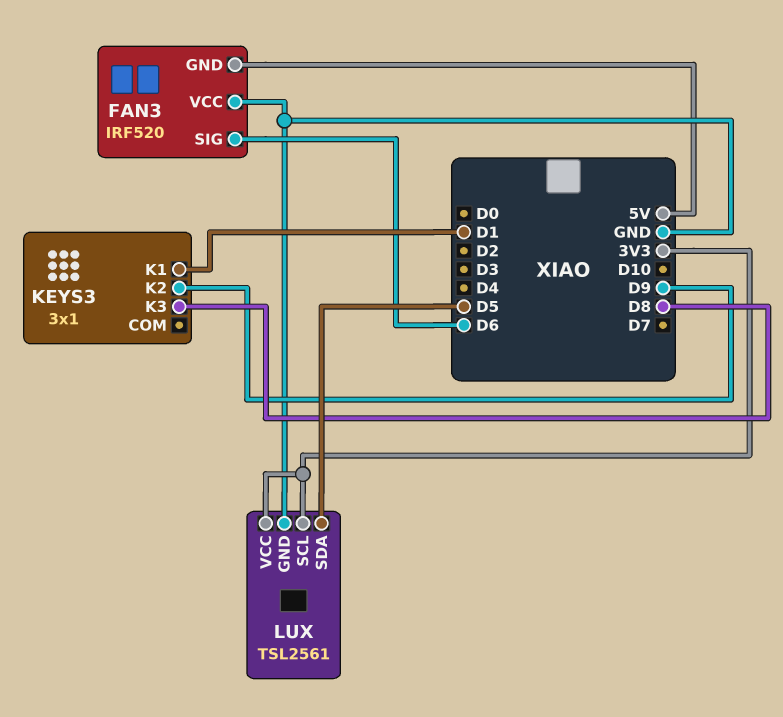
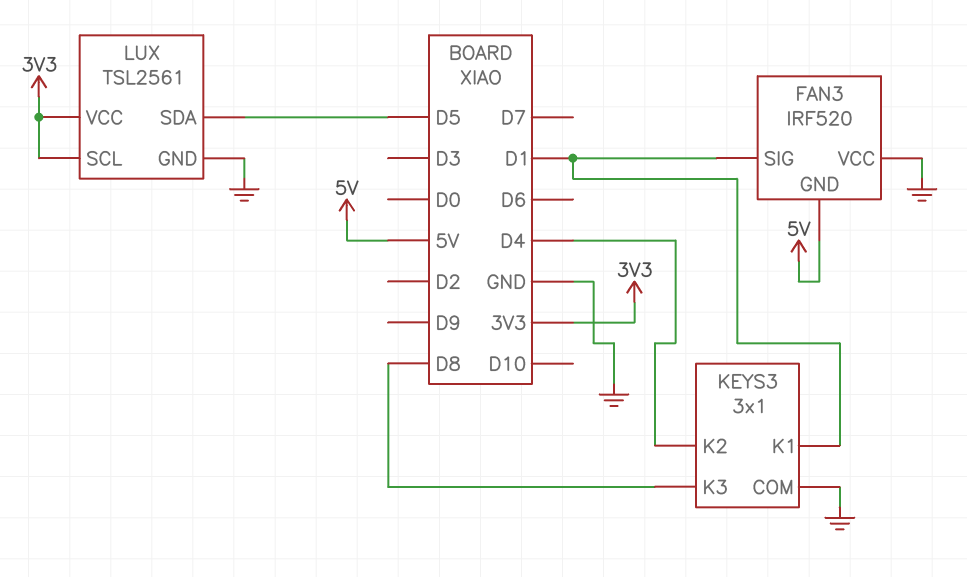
FAN3 pin SIG: D6 -> D1
KEYS3 pin COM: none -> GND
KEYS3 pin K2: D9 -> D4

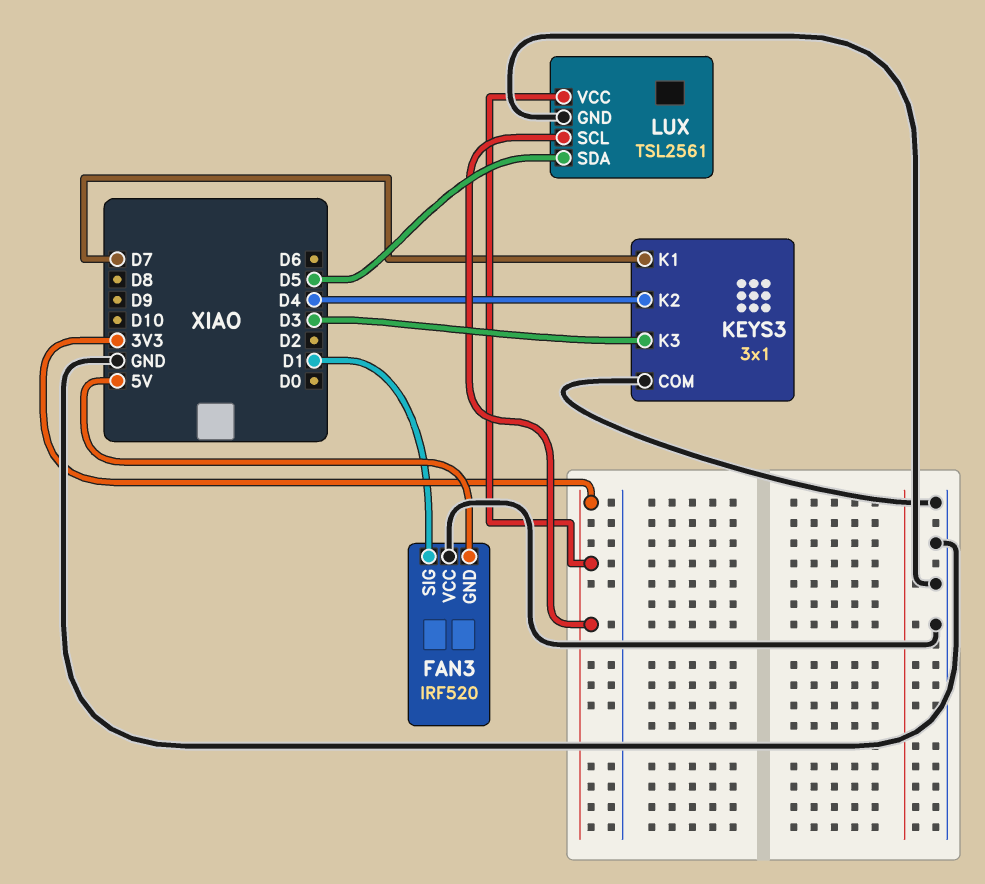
KEYS3 pin K1: D1 -> D7
KEYS3 pin K3: D8 -> D3

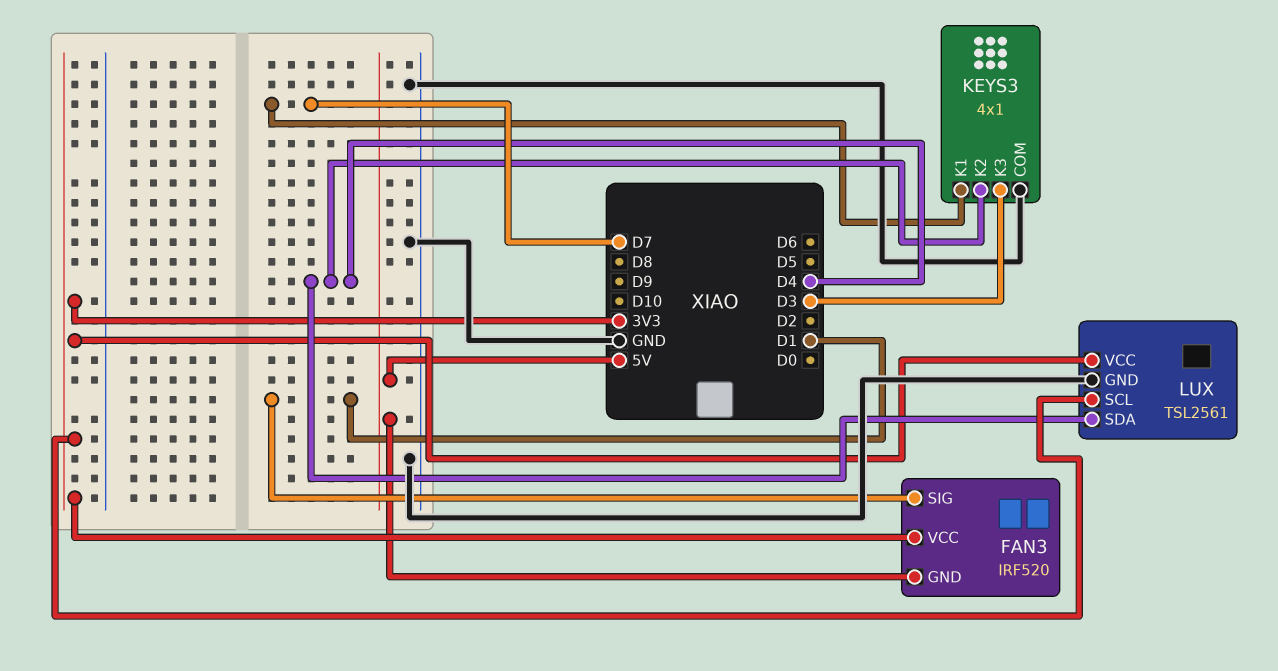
FAN3 pin VCC: GND -> 3V3
KEYS3: 3x1 -> 4x1
LUX pin SDA: D5 -> D4

